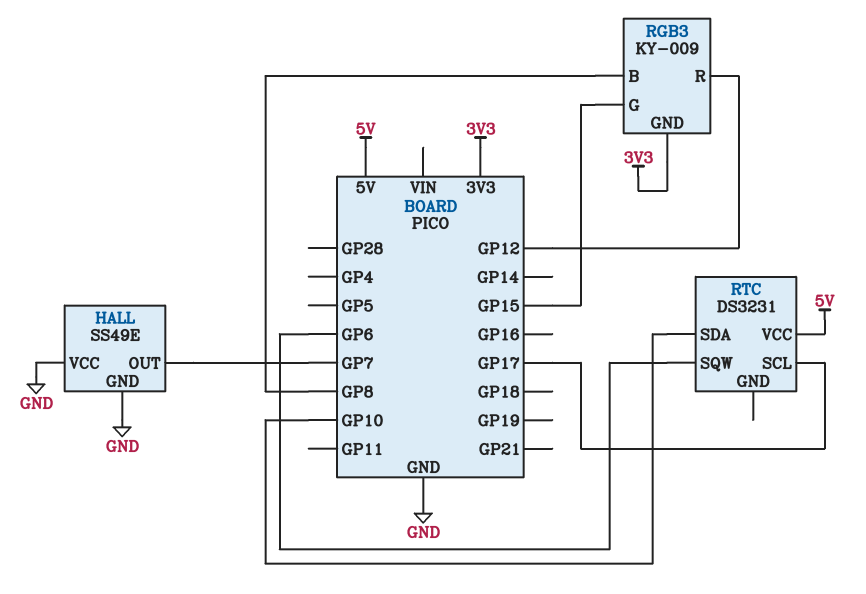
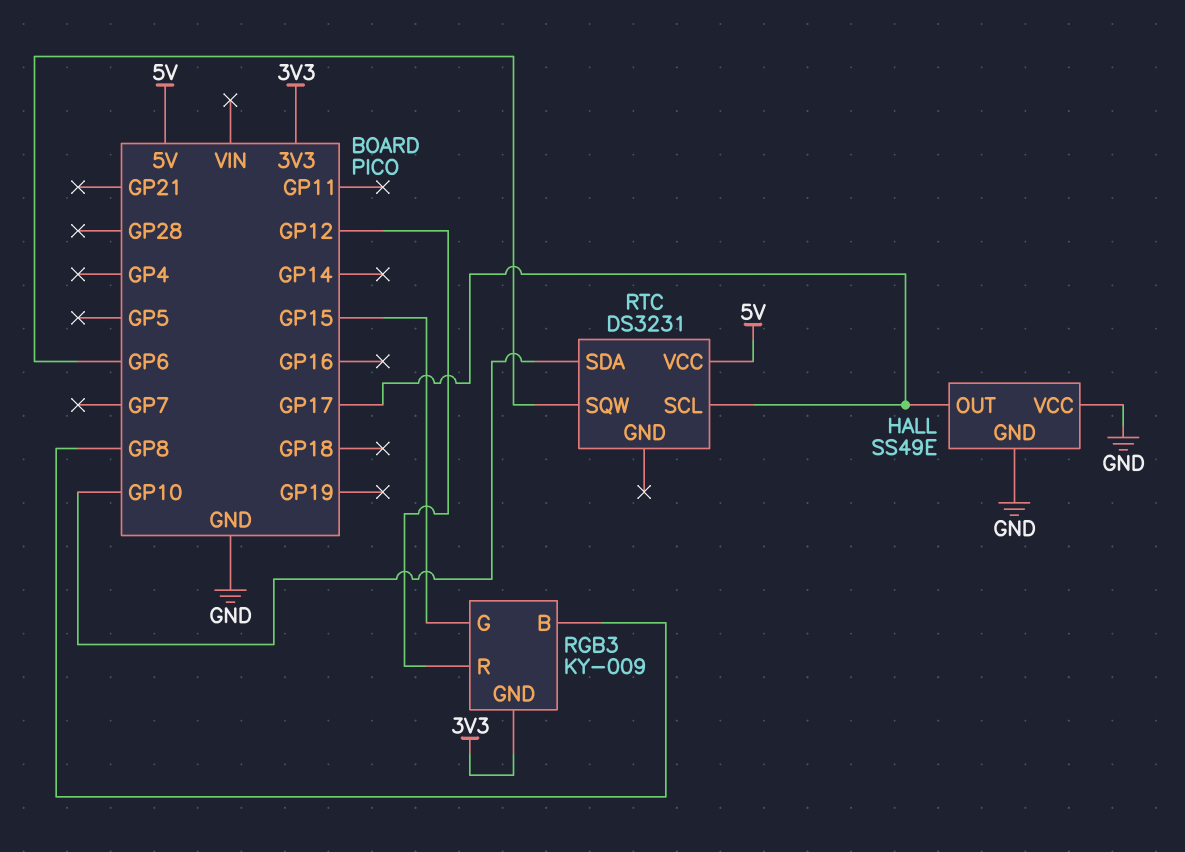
HALL pin OUT: GP7 -> GP17

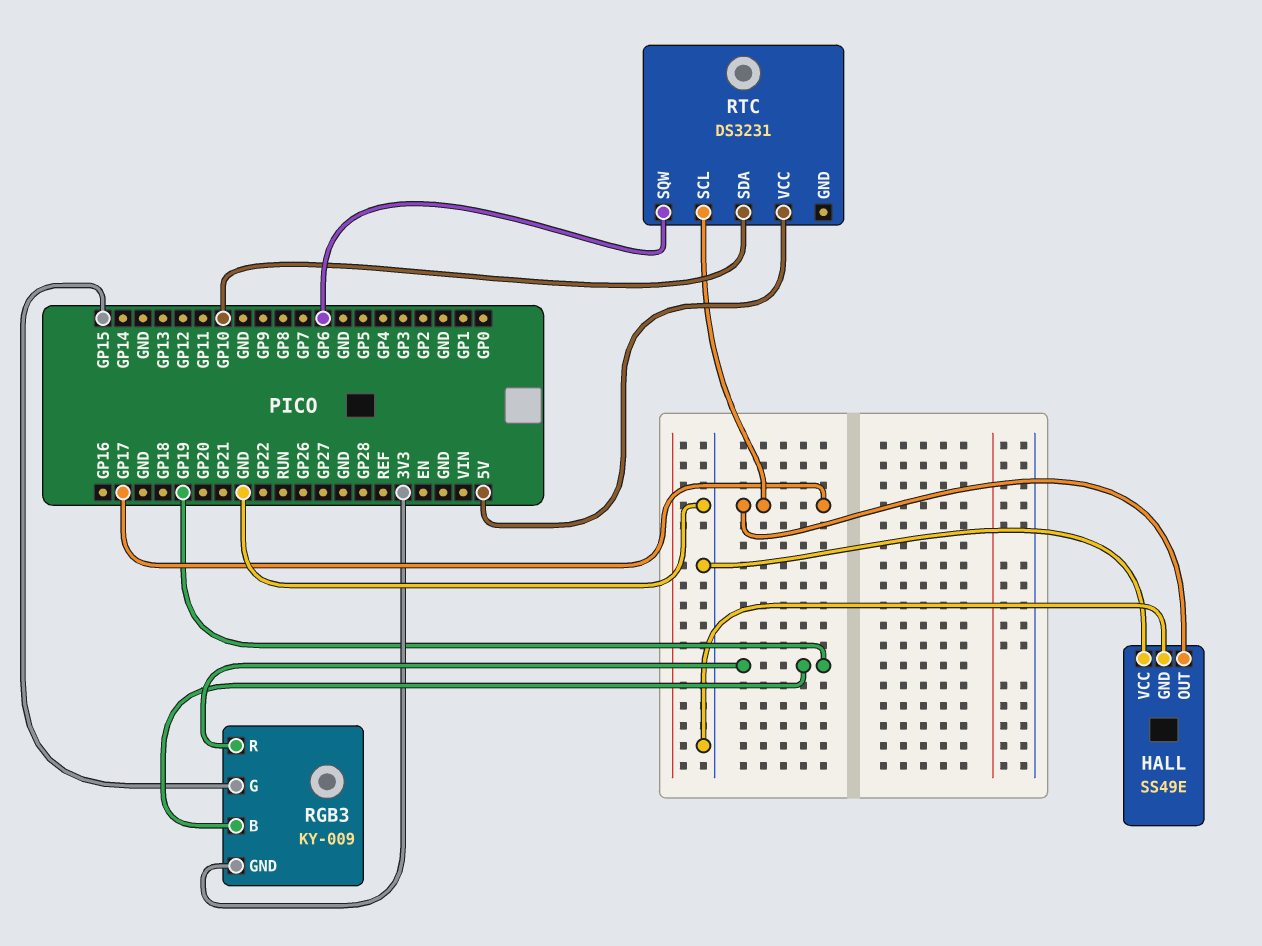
RGB3 pin B: GP8 -> GP19
RGB3 pin R: GP12 -> GP19

